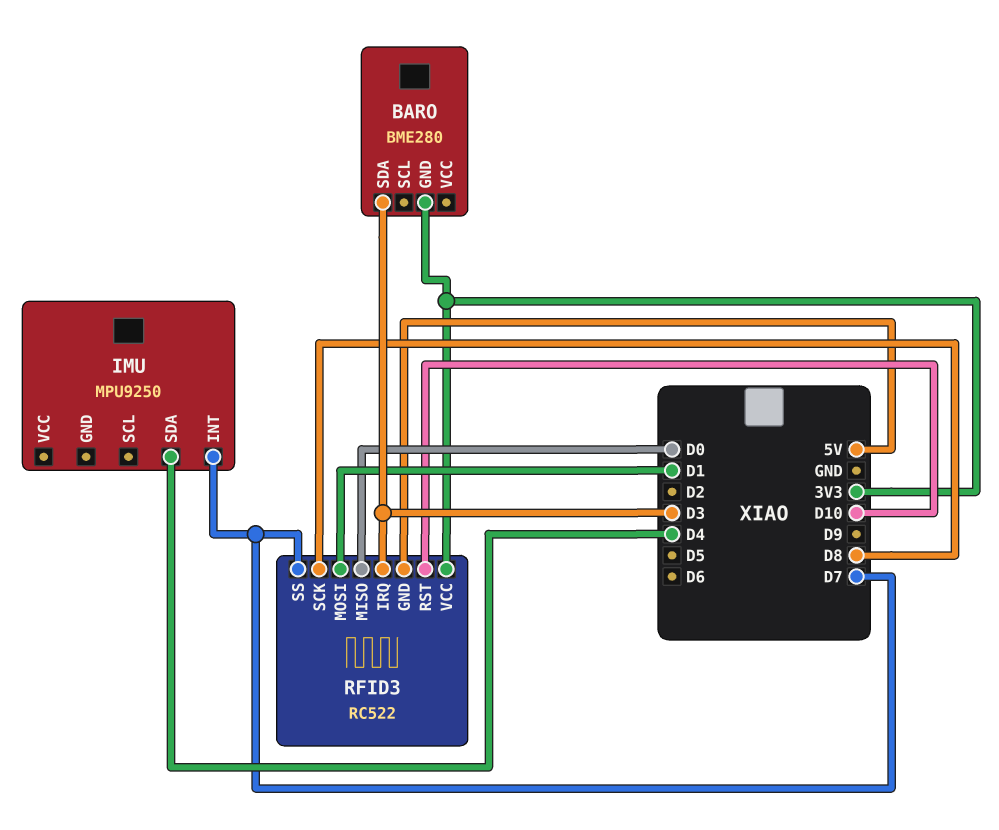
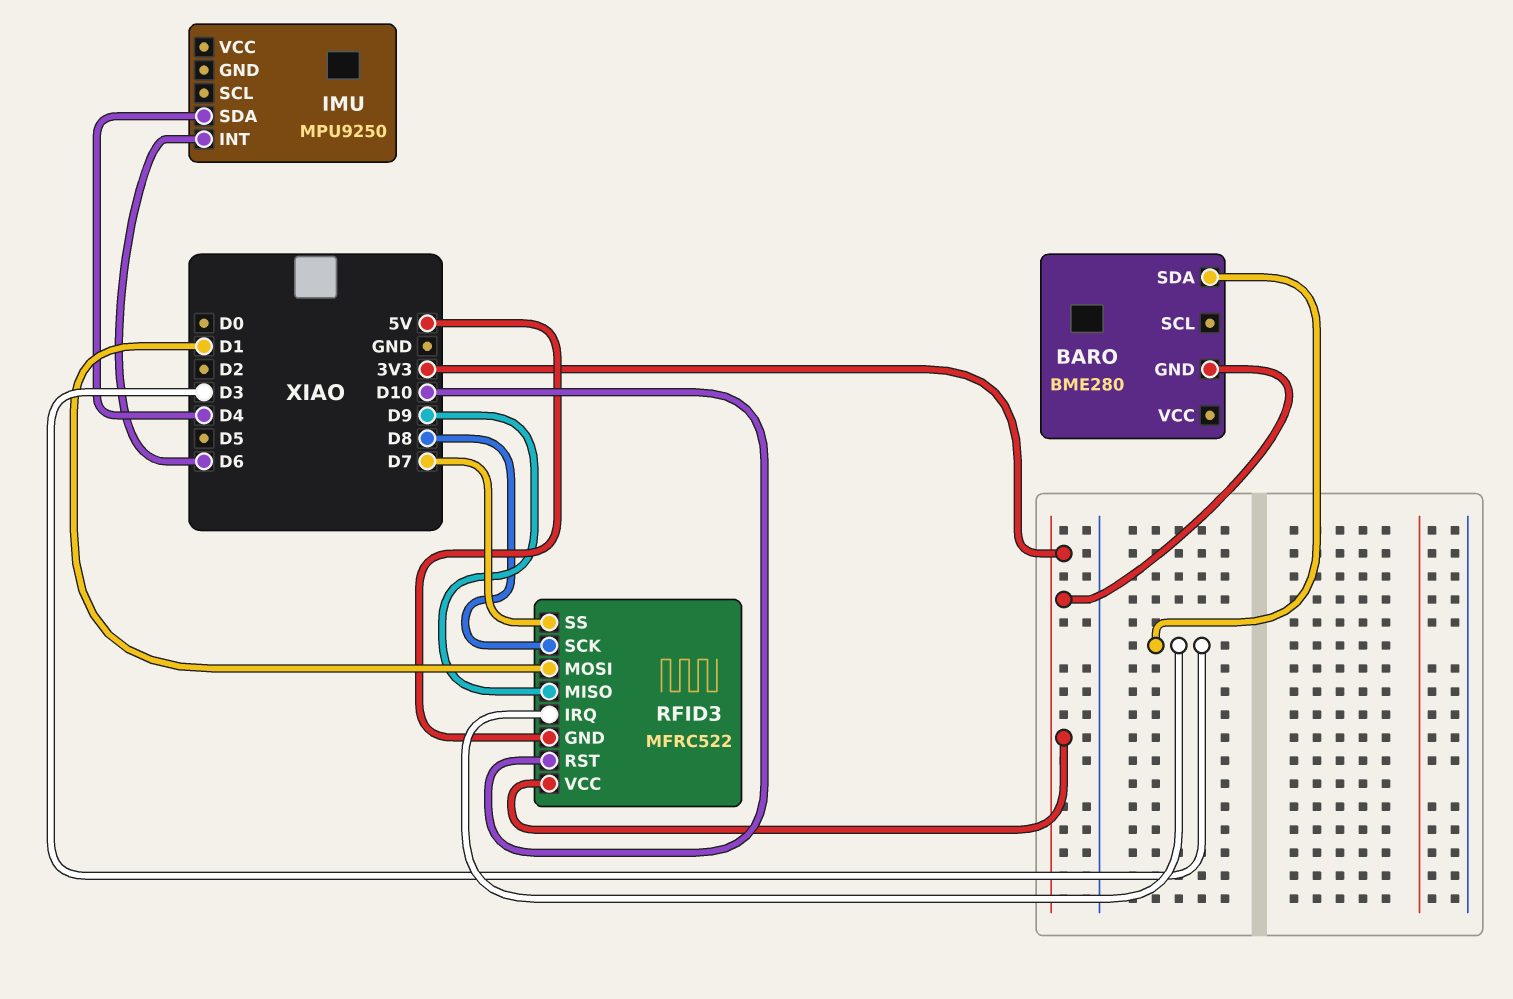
IMU pin INT: D7 -> D6
RFID3: RC522 -> MFRC522
RFID3 pin MISO: D0 -> D9

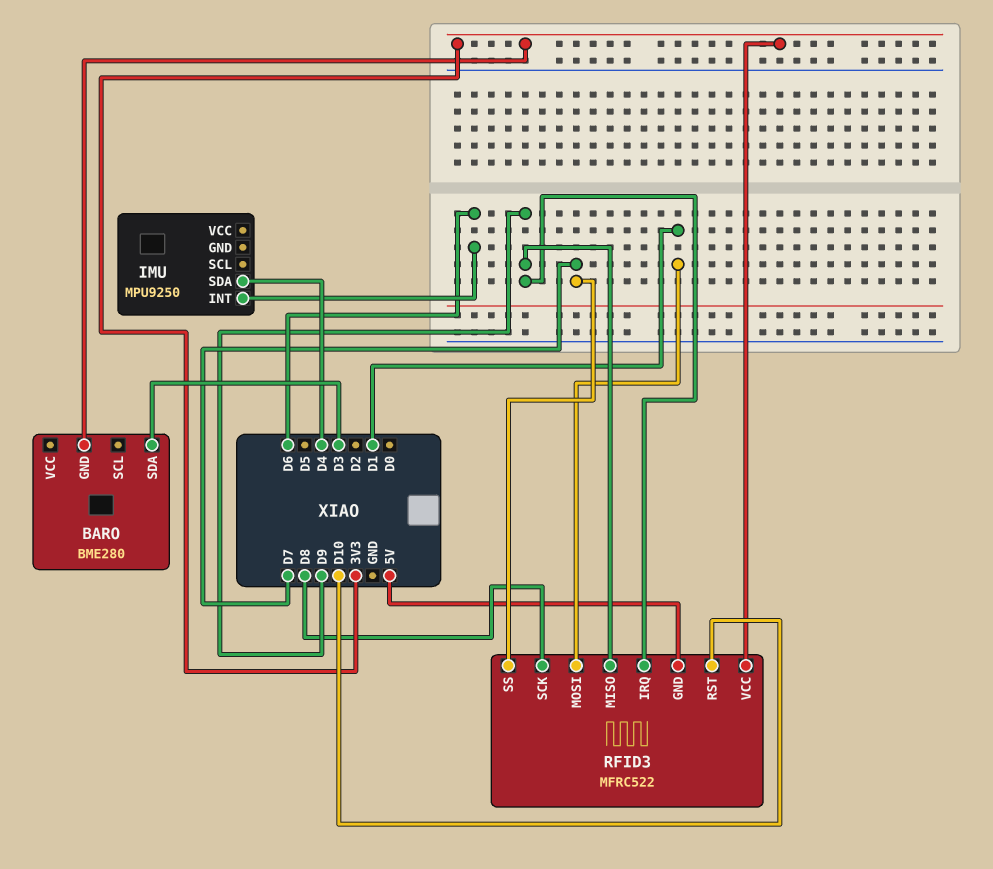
RFID3 pin IRQ: D3 -> D9

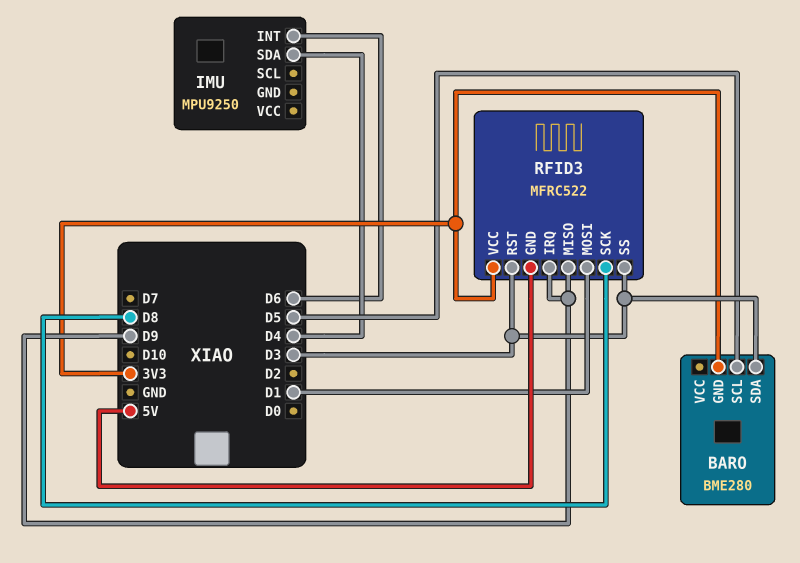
BARO pin SCL: none -> D5
RFID3 pin RST: D10 -> D3
RFID3 pin SS: D7 -> D3

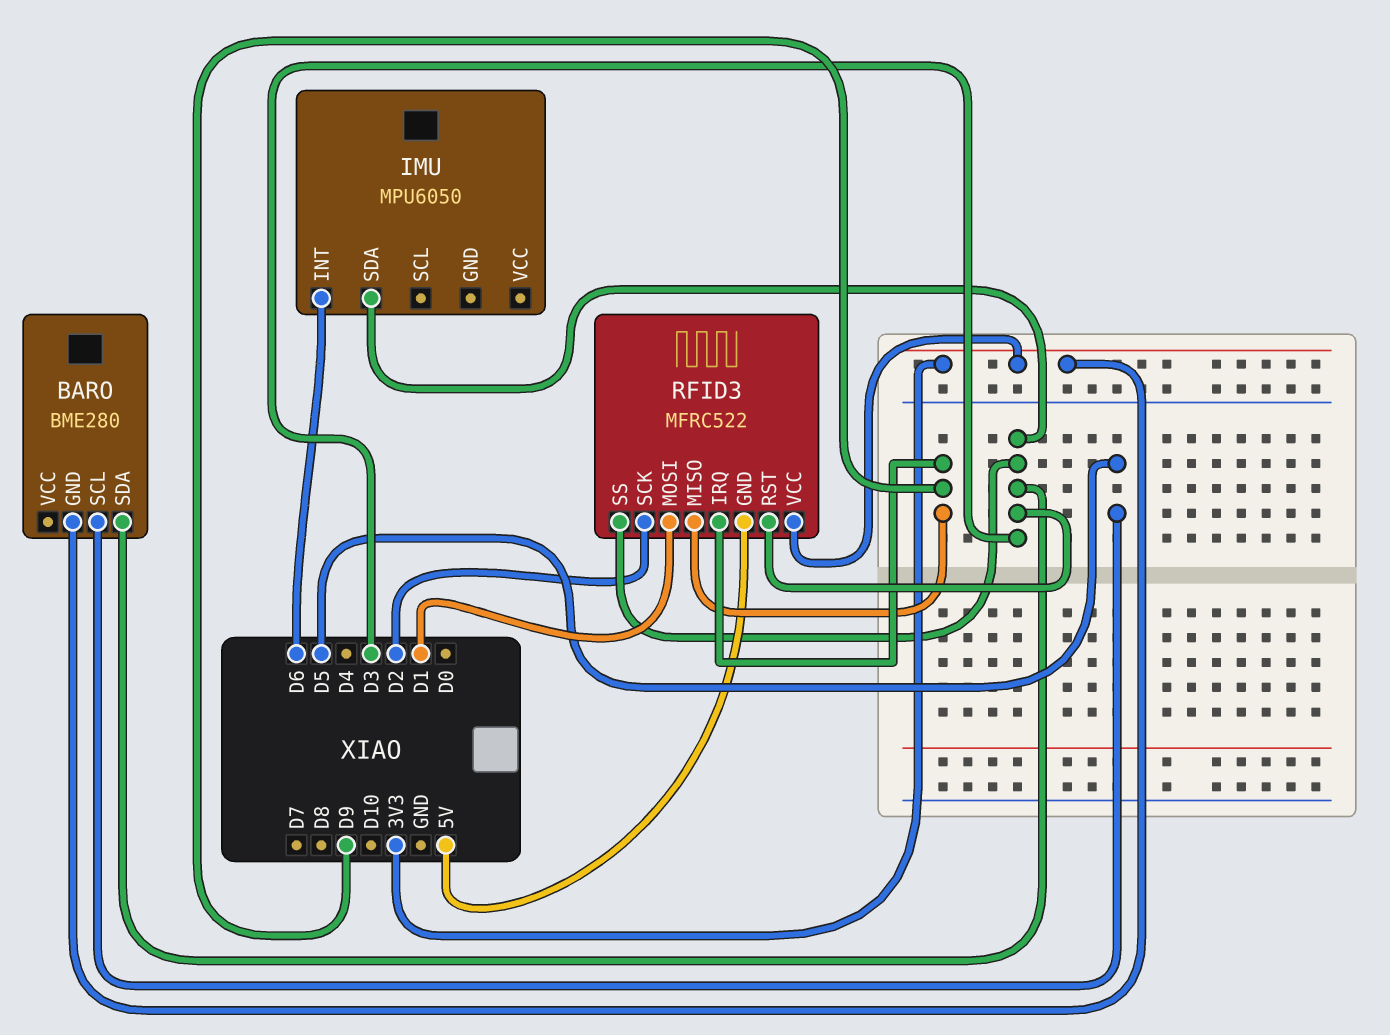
IMU: MPU9250 -> MPU6050
IMU pin SDA: D4 -> D3
RFID3 pin SCK: D8 -> D2

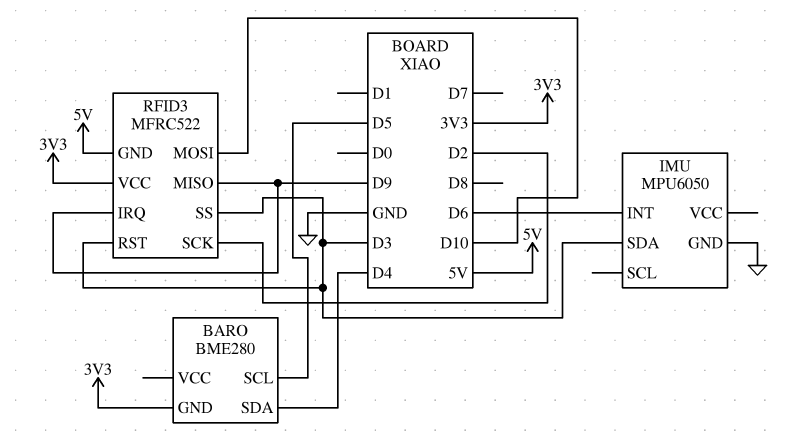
BARO pin SDA: D3 -> D4
IMU pin GND: none -> GND
RFID3 pin MOSI: D1 -> D10

